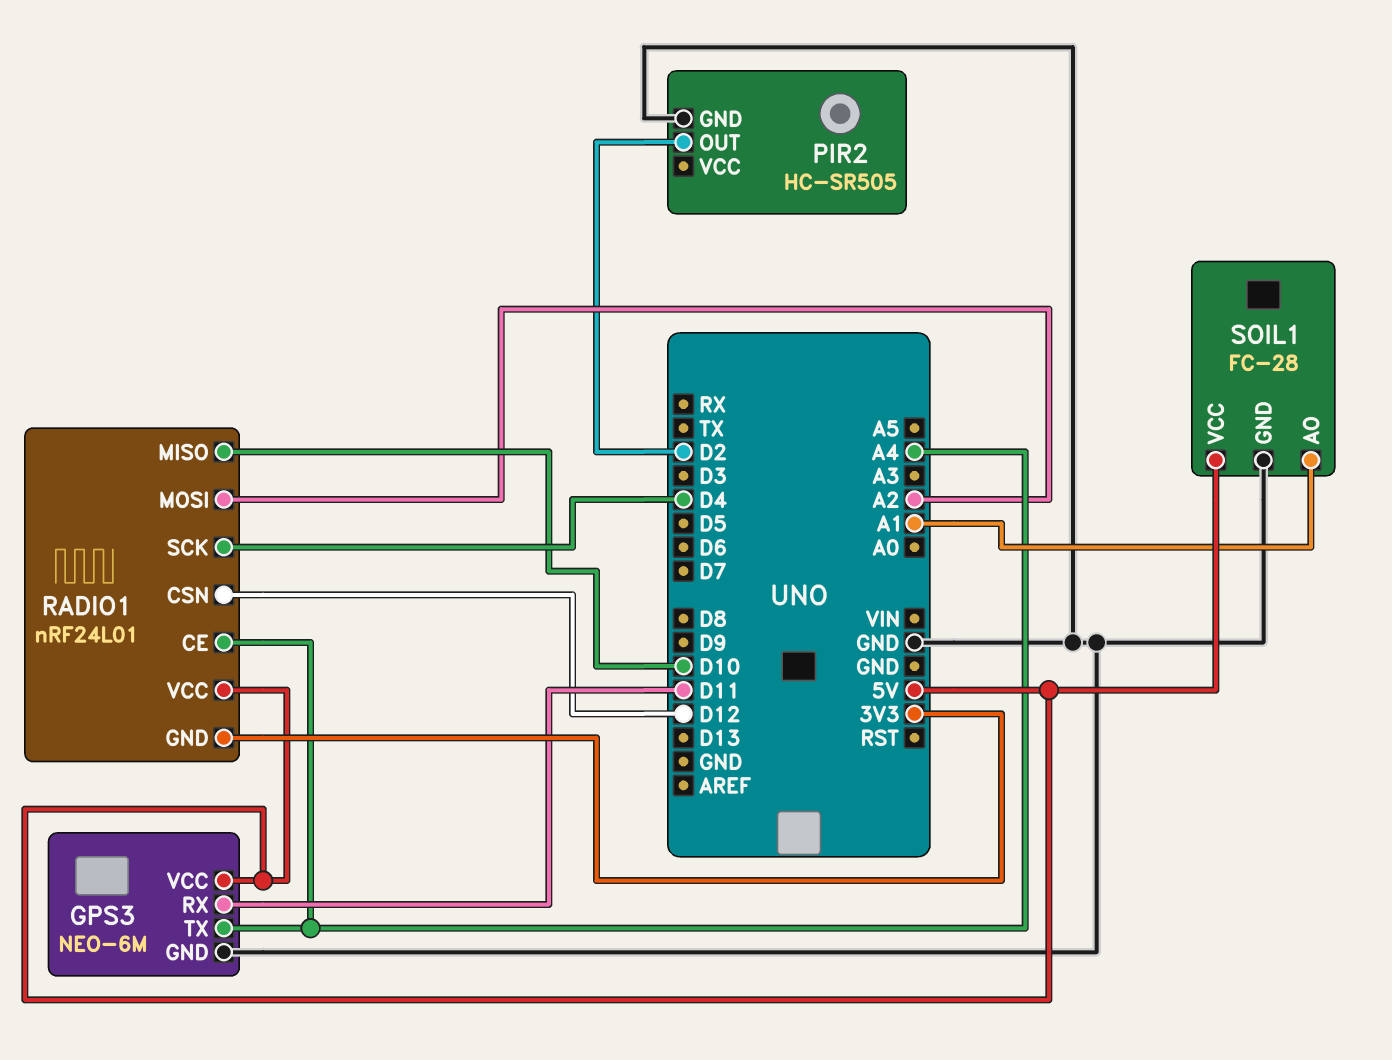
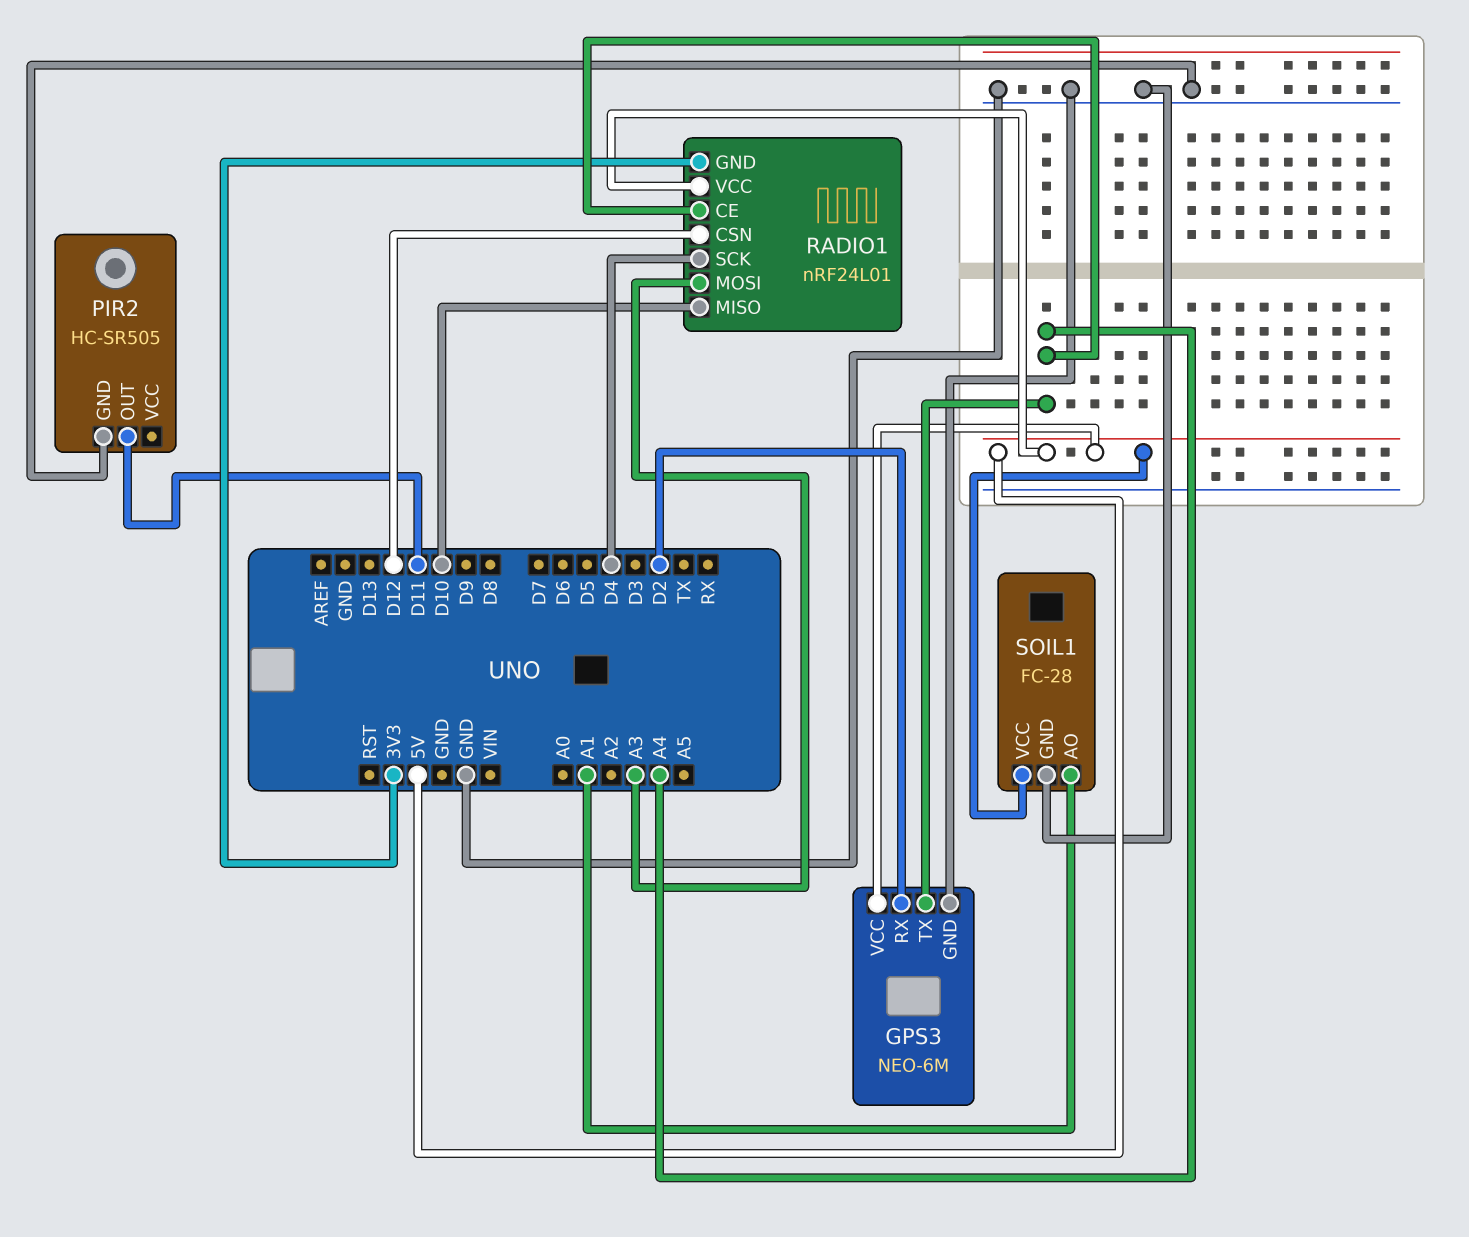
GPS3 pin RX: D11 -> D2
PIR2 pin OUT: D2 -> D11
RADIO1 pin MOSI: A2 -> A3

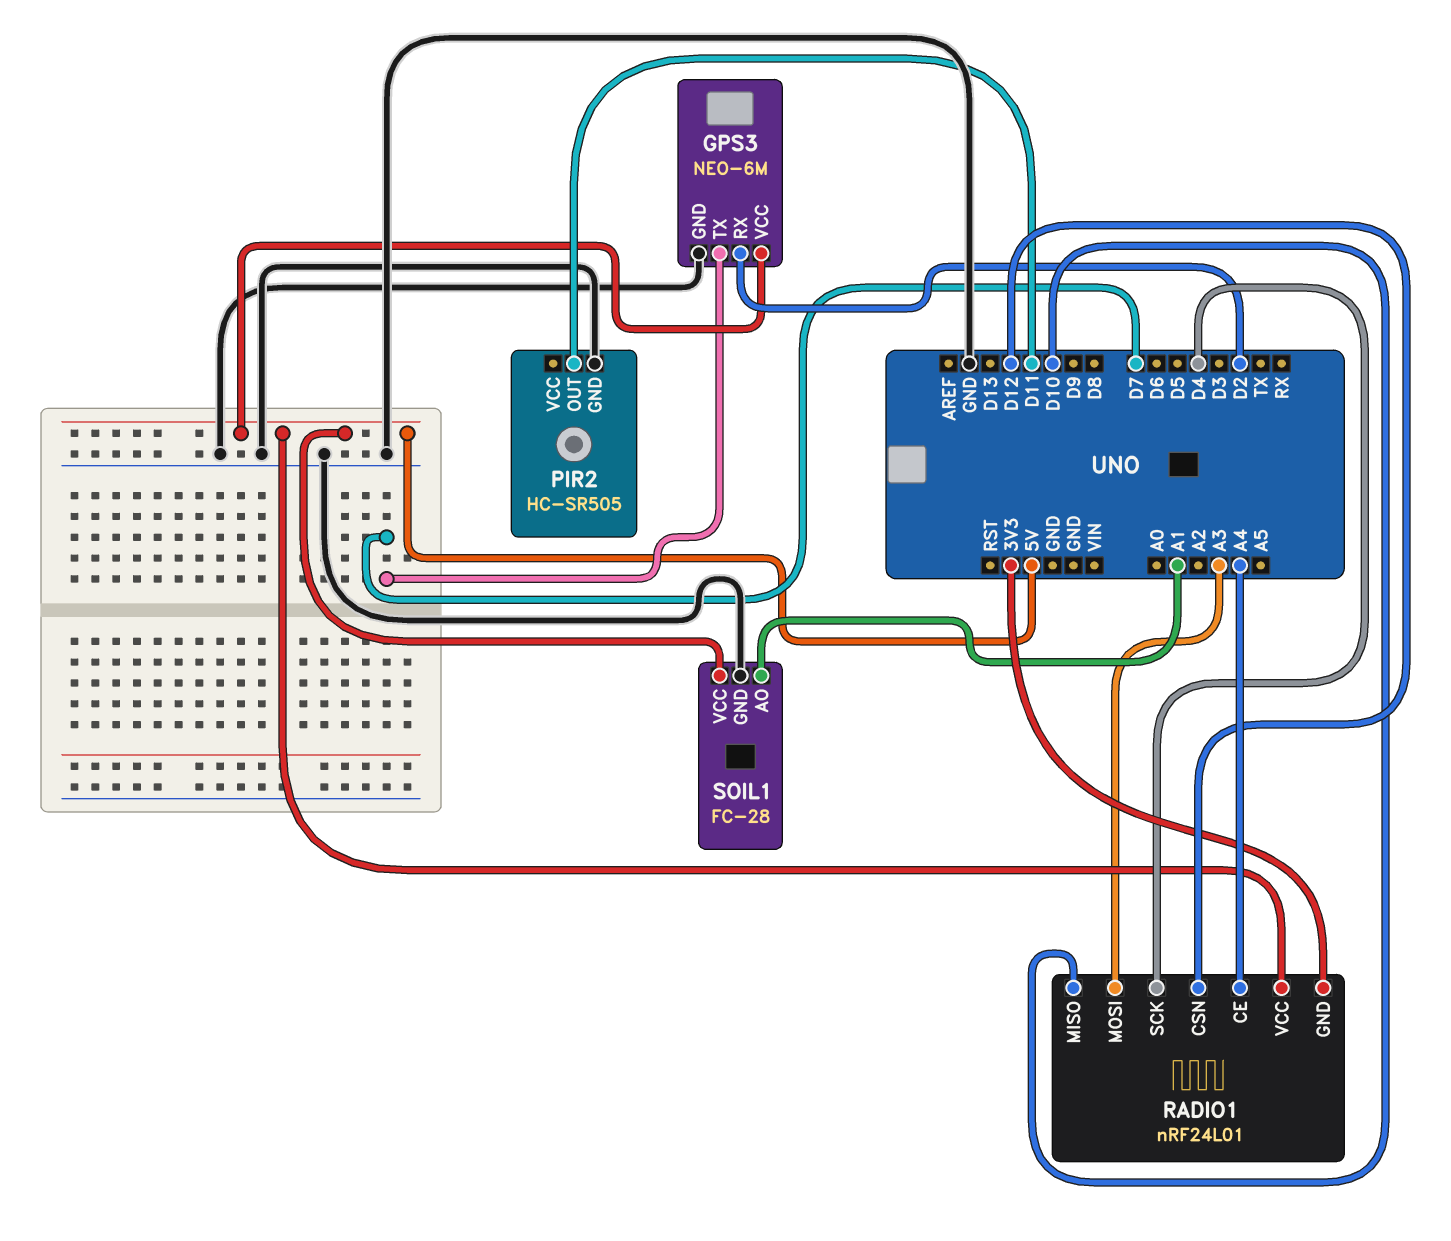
GPS3 pin TX: A4 -> D7

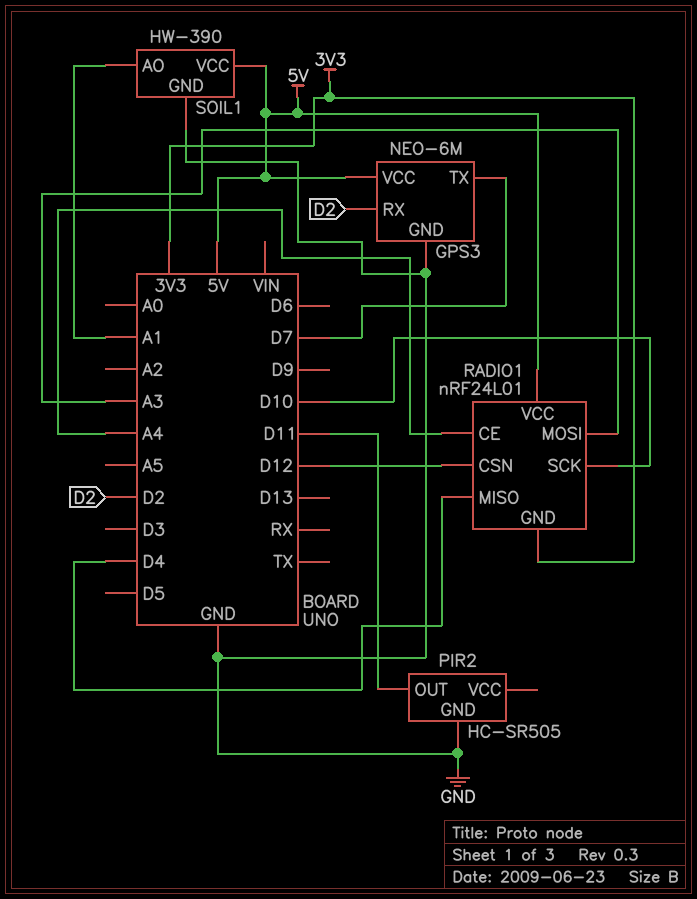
RADIO1 pin MISO: D10 -> D4
RADIO1 pin SCK: D4 -> D10
SOIL1: FC-28 -> HW-390

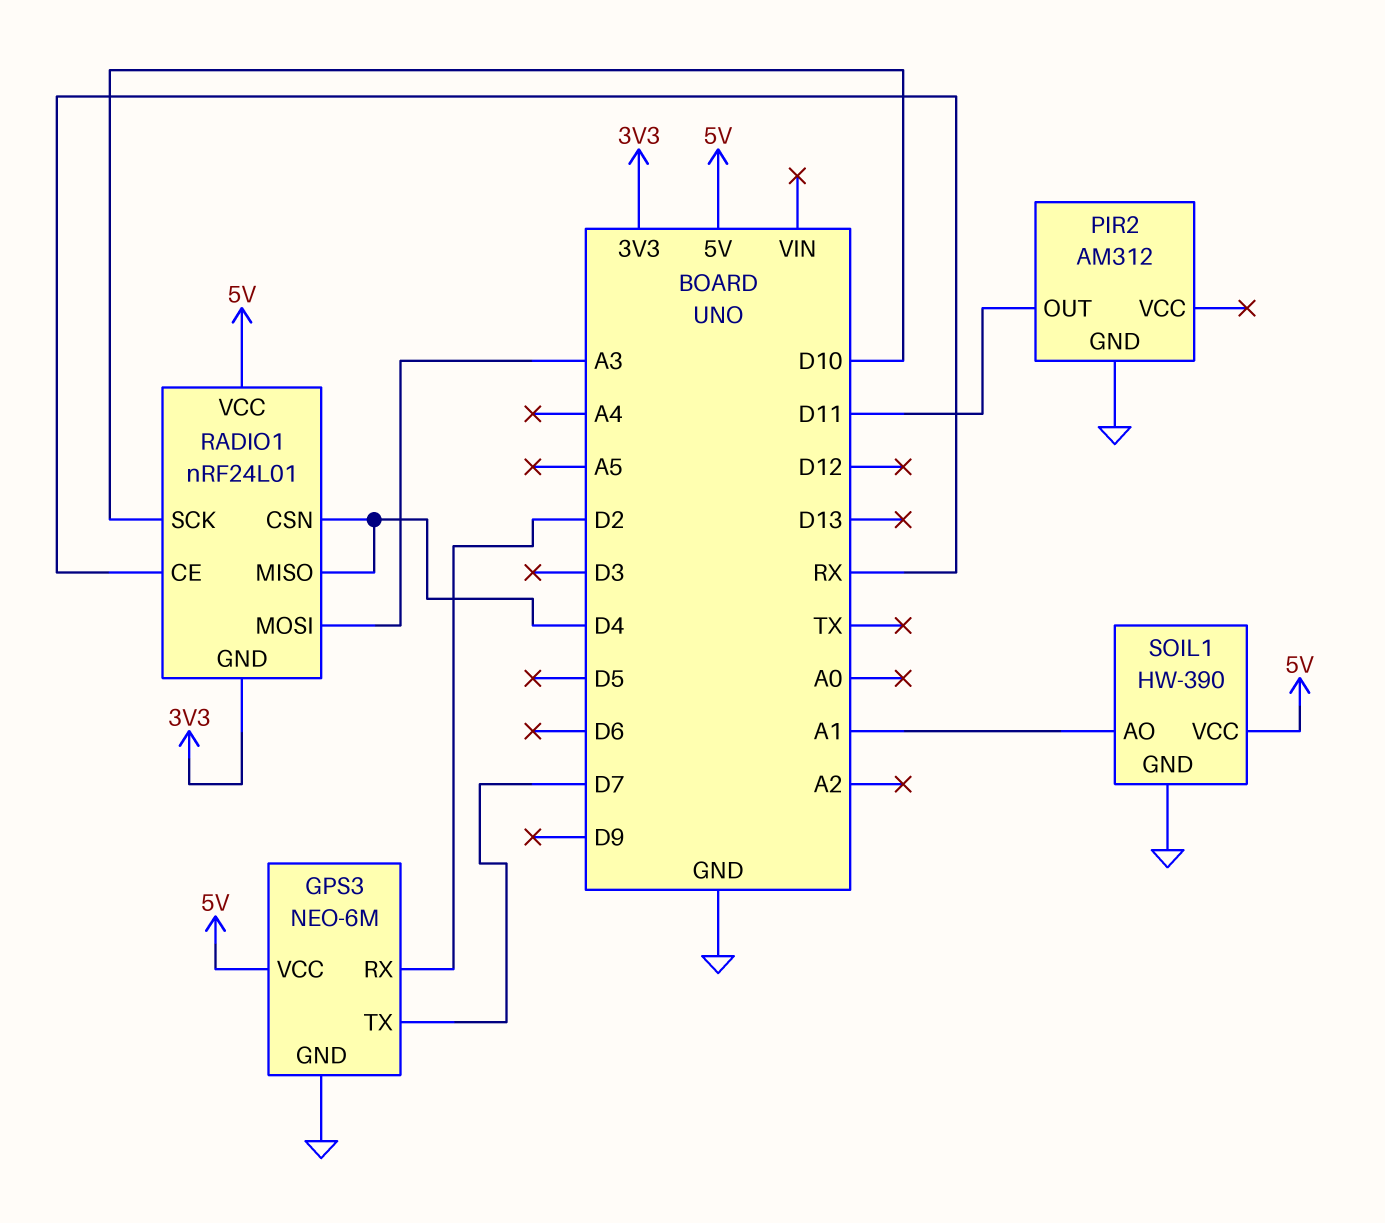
PIR2: HC-SR505 -> AM312
RADIO1 pin CE: A4 -> RX
RADIO1 pin CSN: D12 -> D4

